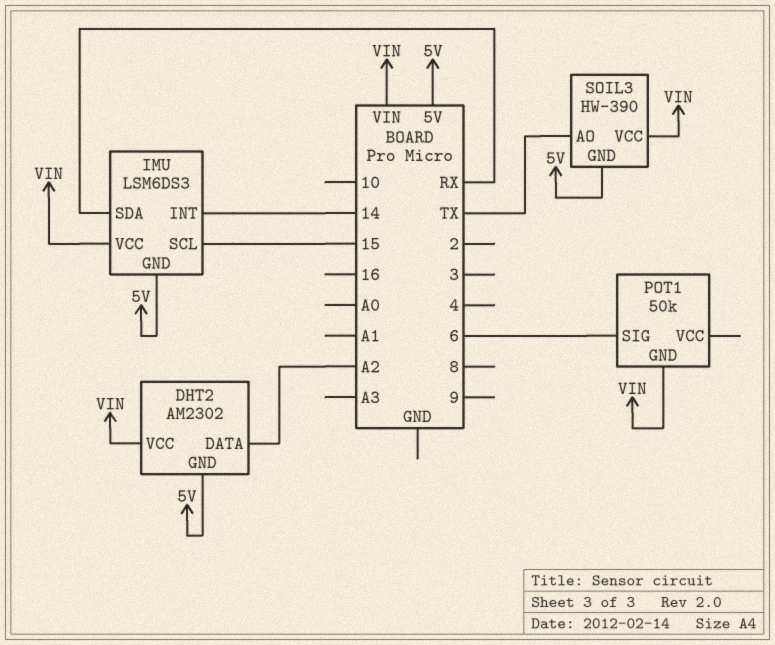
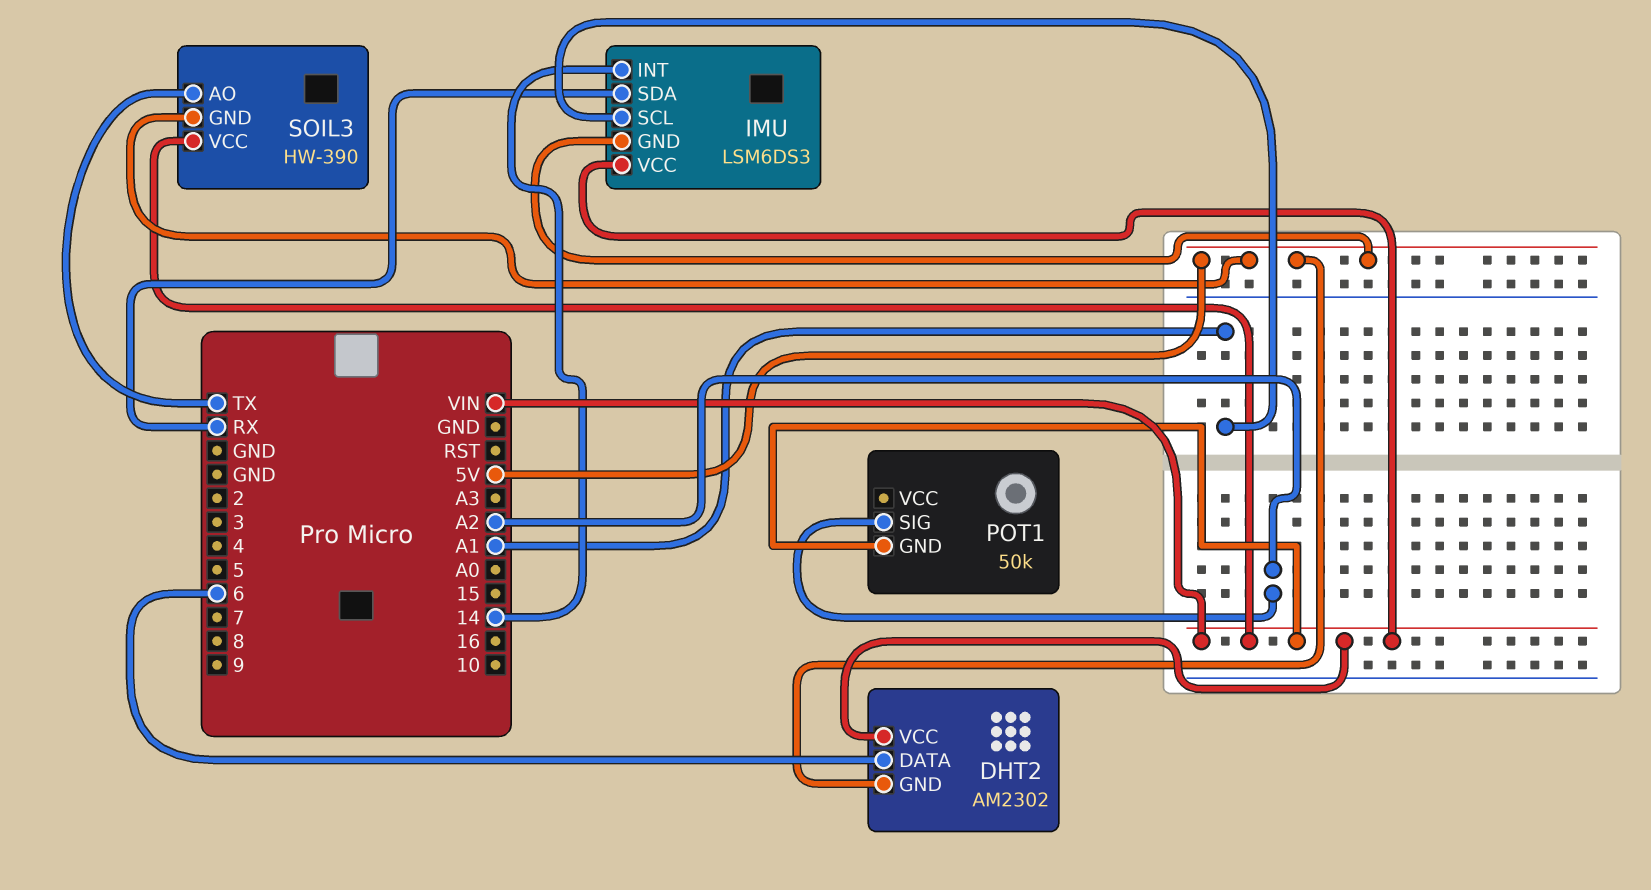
DHT2 pin DATA: A2 -> 6
IMU pin SCL: 15 -> A1
POT1 pin SIG: 6 -> A2

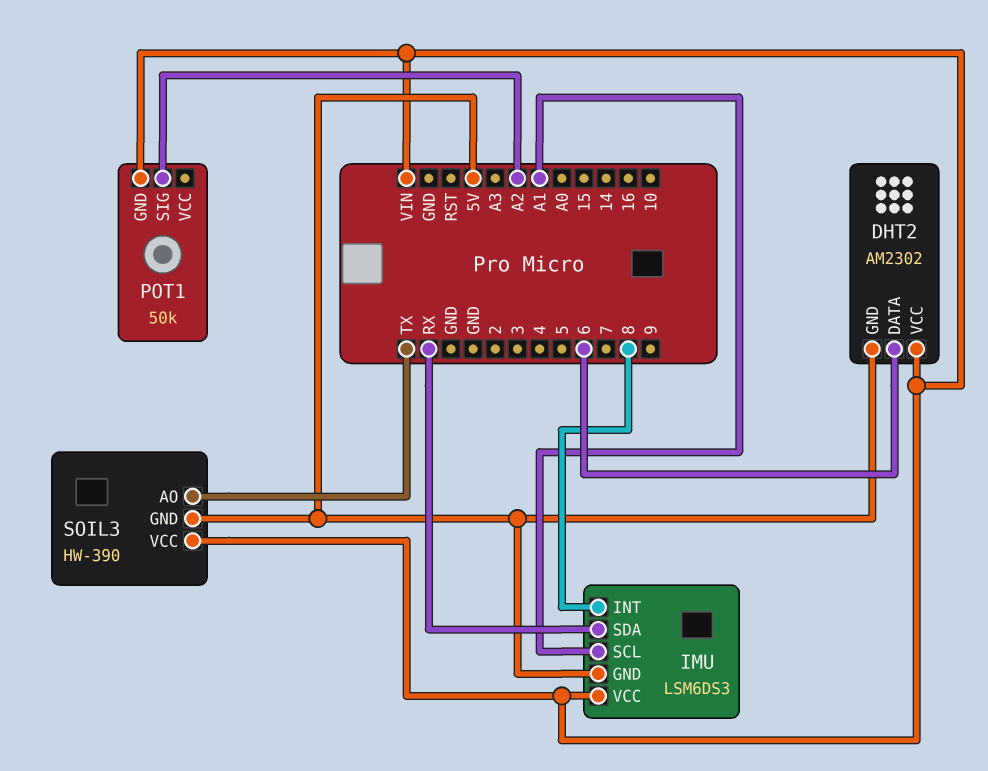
IMU pin INT: 14 -> 8

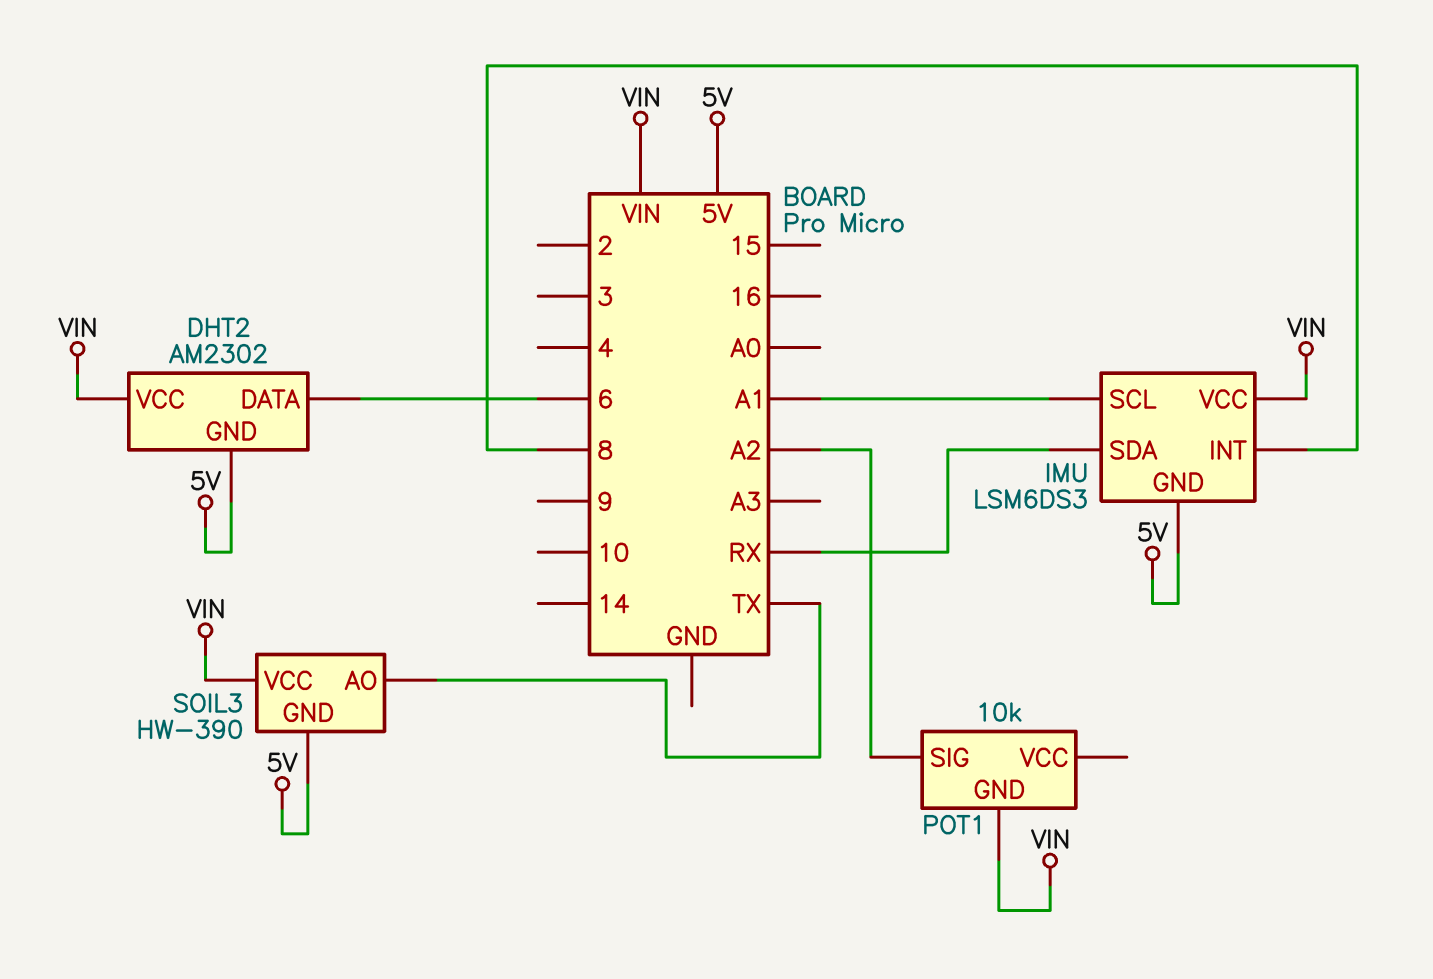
POT1: 50k -> 10k

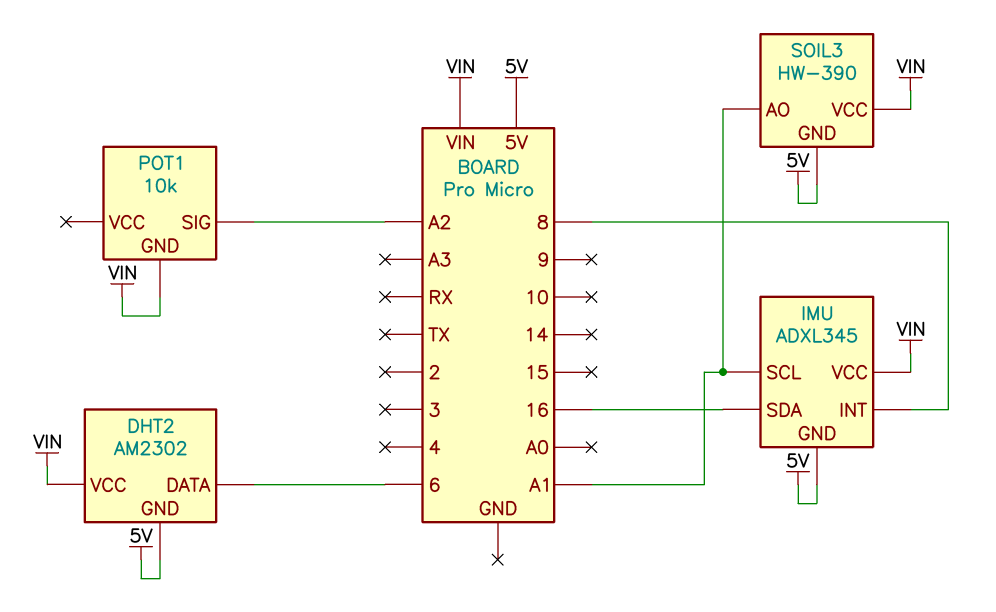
IMU: LSM6DS3 -> ADXL345
IMU pin SDA: RX -> 16
SOIL3 pin AO: TX -> A1

